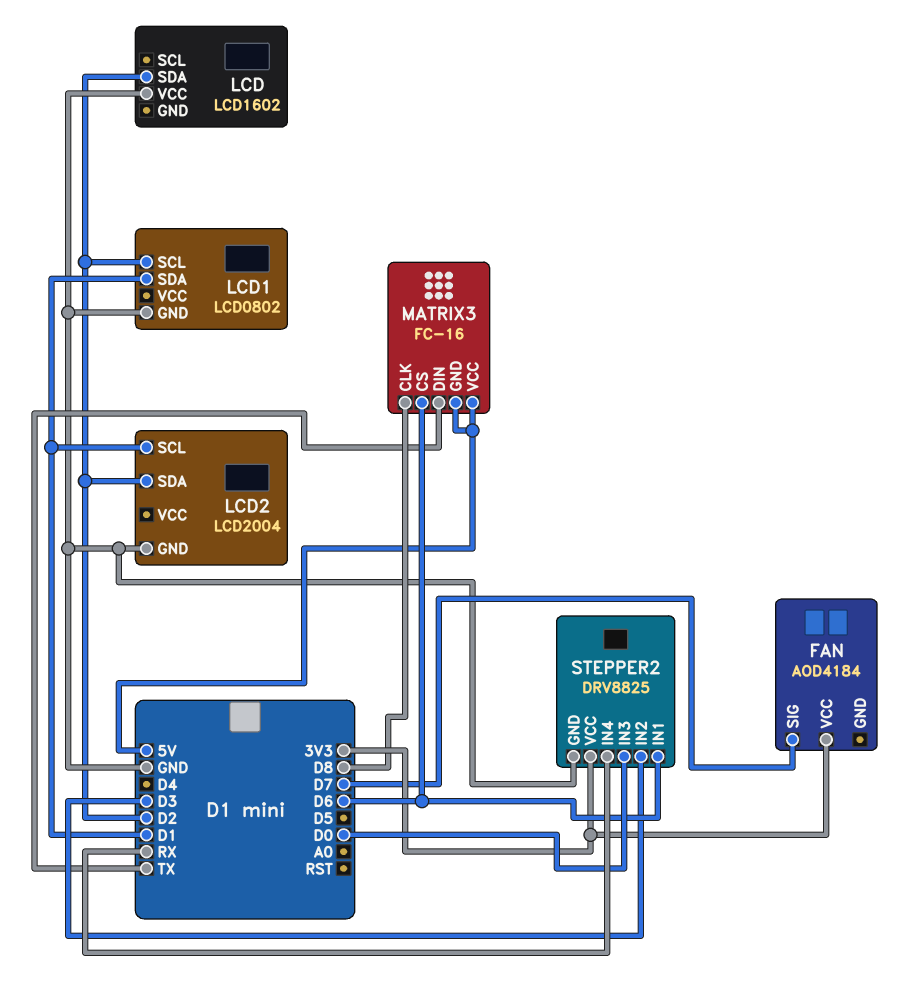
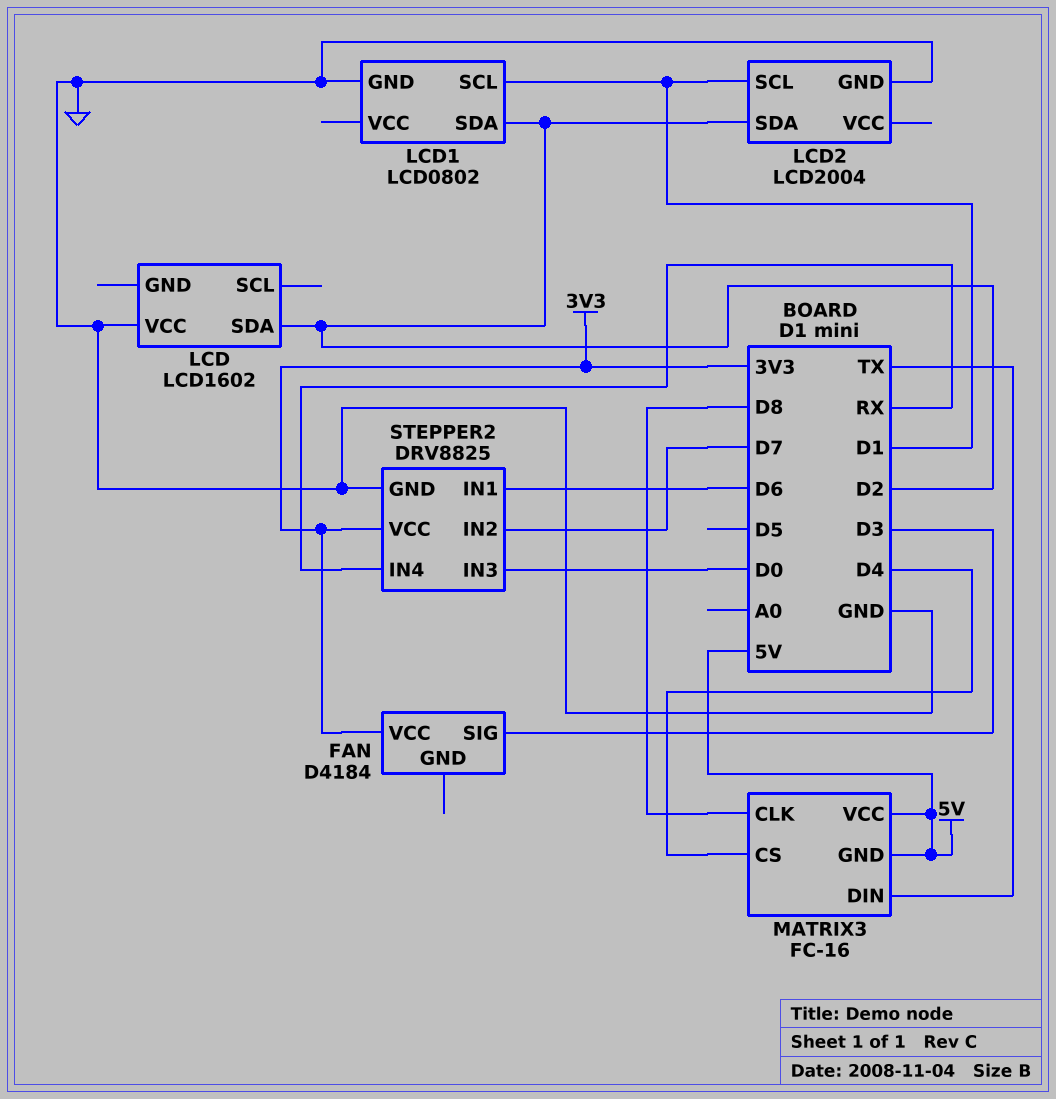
FAN: AOD4184 -> D4184
FAN pin SIG: D7 -> D3
LCD1 pin SCL: D2 -> D1
LCD1 pin SDA: D1 -> D2
MATRIX3 pin CS: D6 -> D4
STEPPER2 pin IN2: D3 -> D7

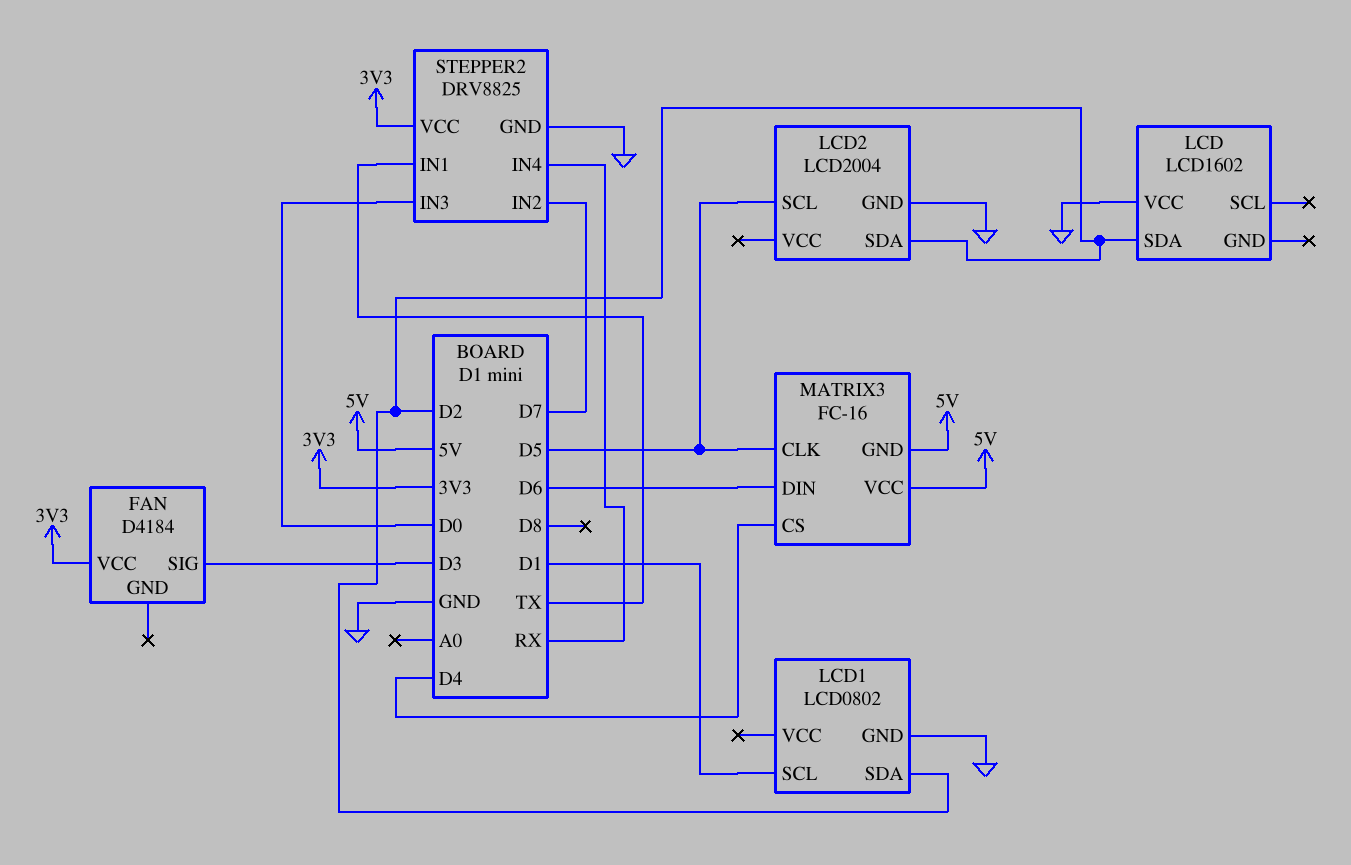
LCD2 pin SCL: D1 -> D5
MATRIX3 pin CLK: D8 -> D5
MATRIX3 pin DIN: TX -> D6
STEPPER2 pin IN1: D6 -> TX

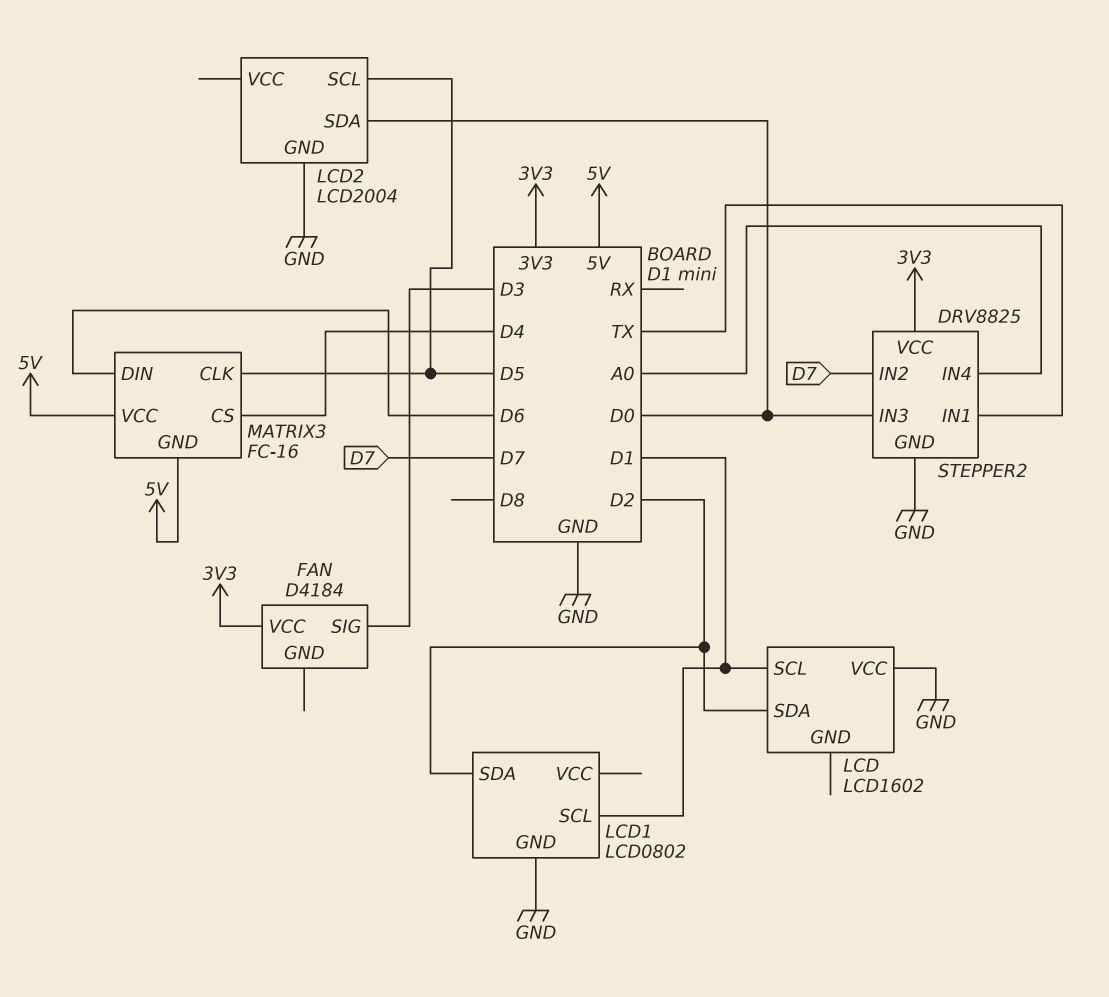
LCD pin SCL: none -> D1
LCD2 pin SDA: D2 -> D0
STEPPER2 pin IN4: RX -> A0

